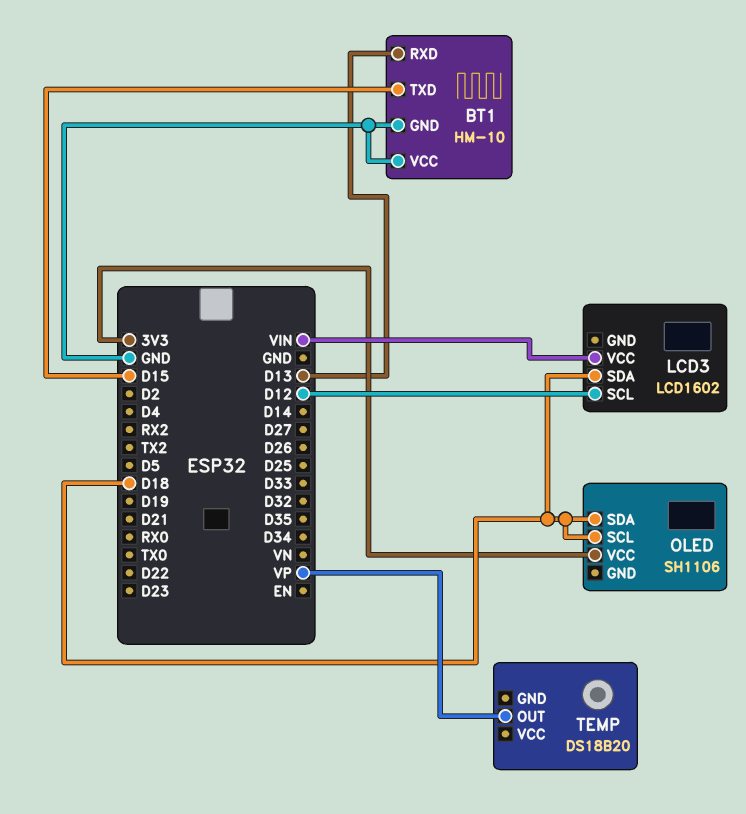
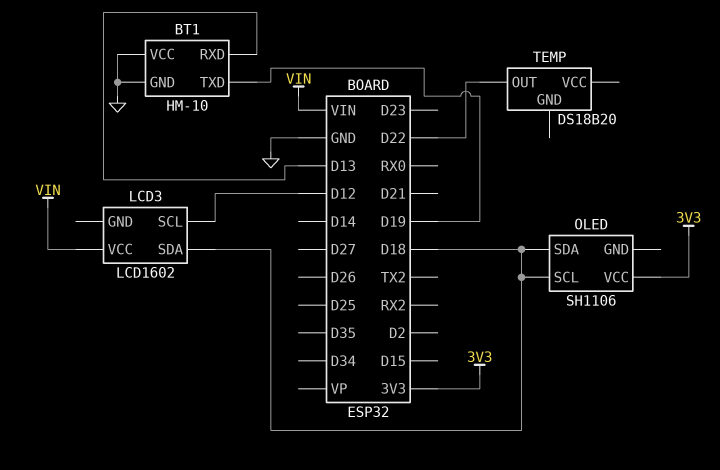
BT1 pin TXD: D15 -> D19
TEMP pin OUT: VP -> D22

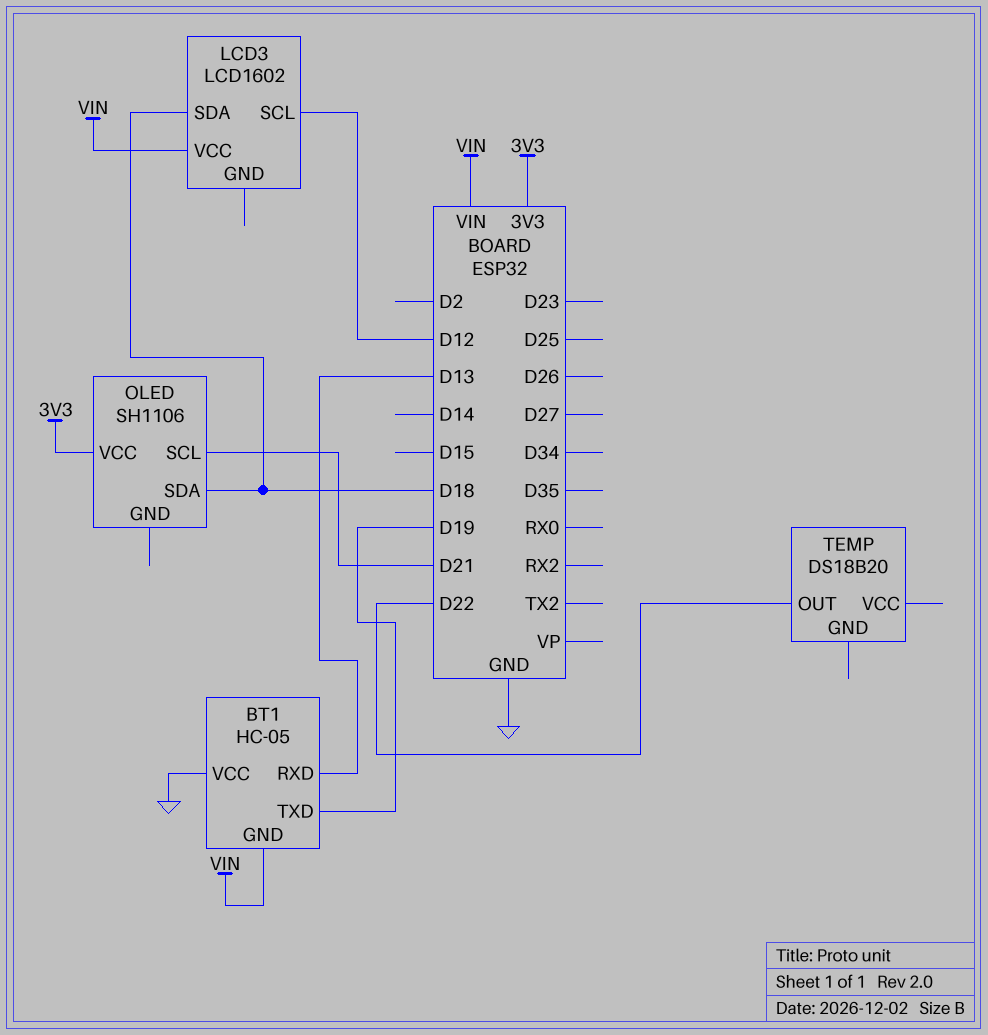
BT1: HM-10 -> HC-05
BT1 pin GND: GND -> VIN
OLED pin SCL: D18 -> D21

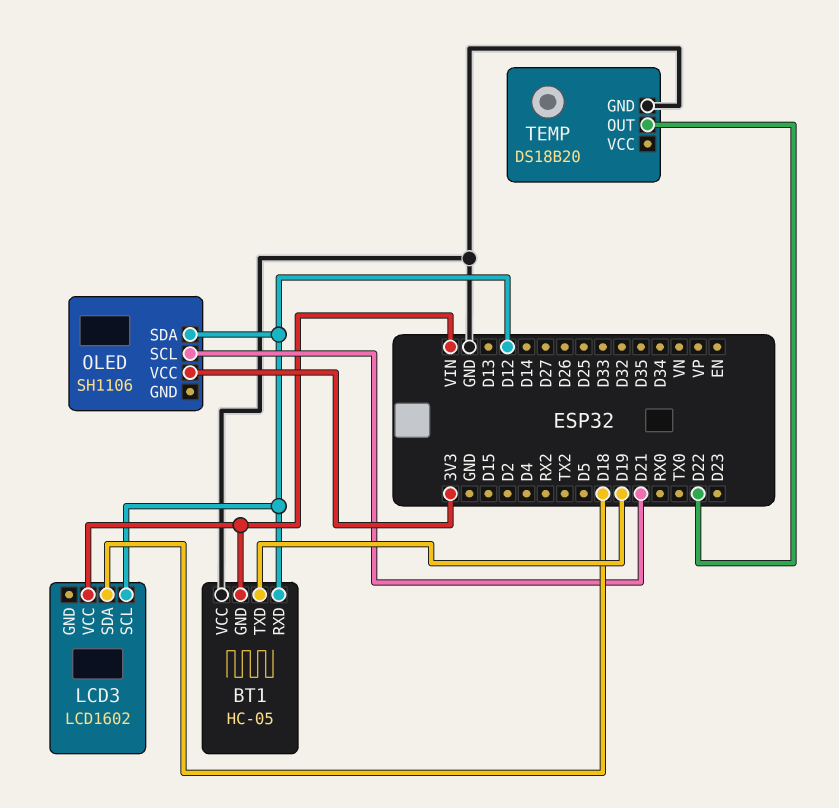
BT1 pin RXD: D13 -> D12
OLED pin SDA: D18 -> D12
TEMP pin GND: none -> GND

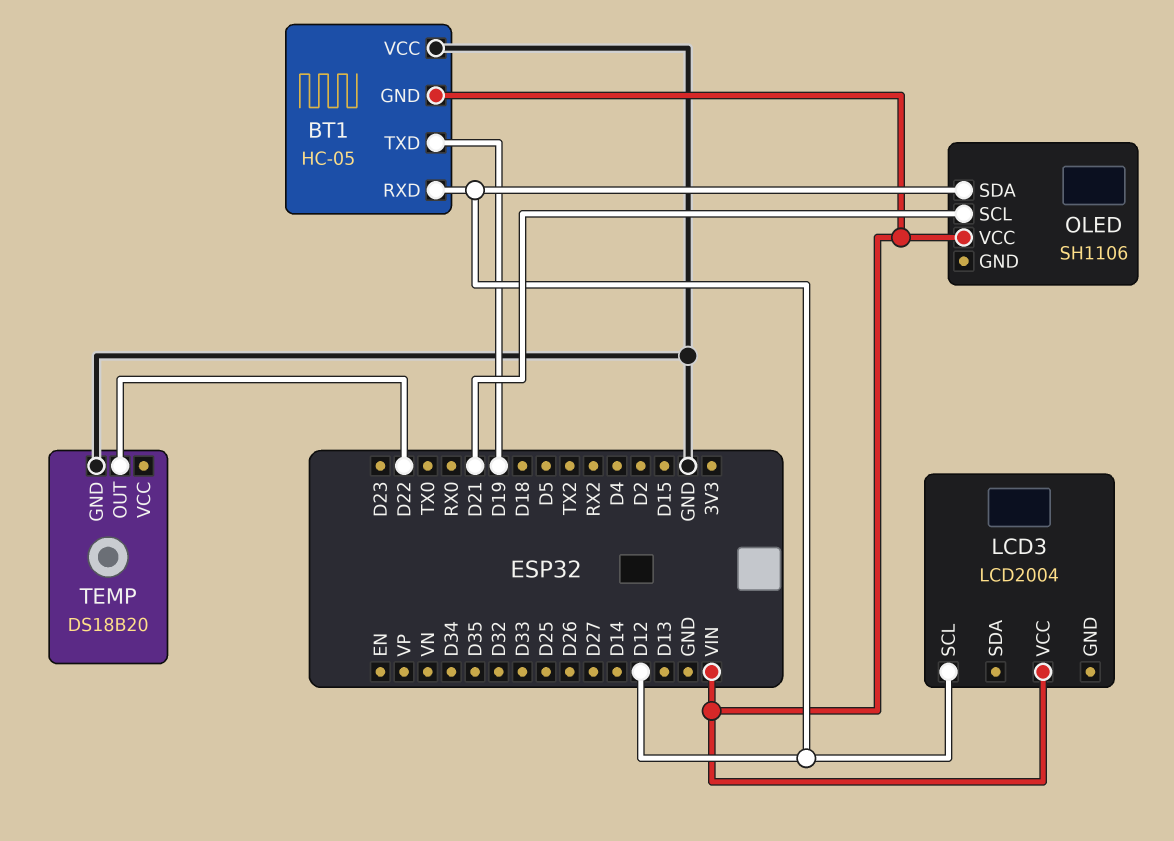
LCD3: LCD1602 -> LCD2004
LCD3 pin SDA: D18 -> none
OLED pin VCC: 3V3 -> VIN

